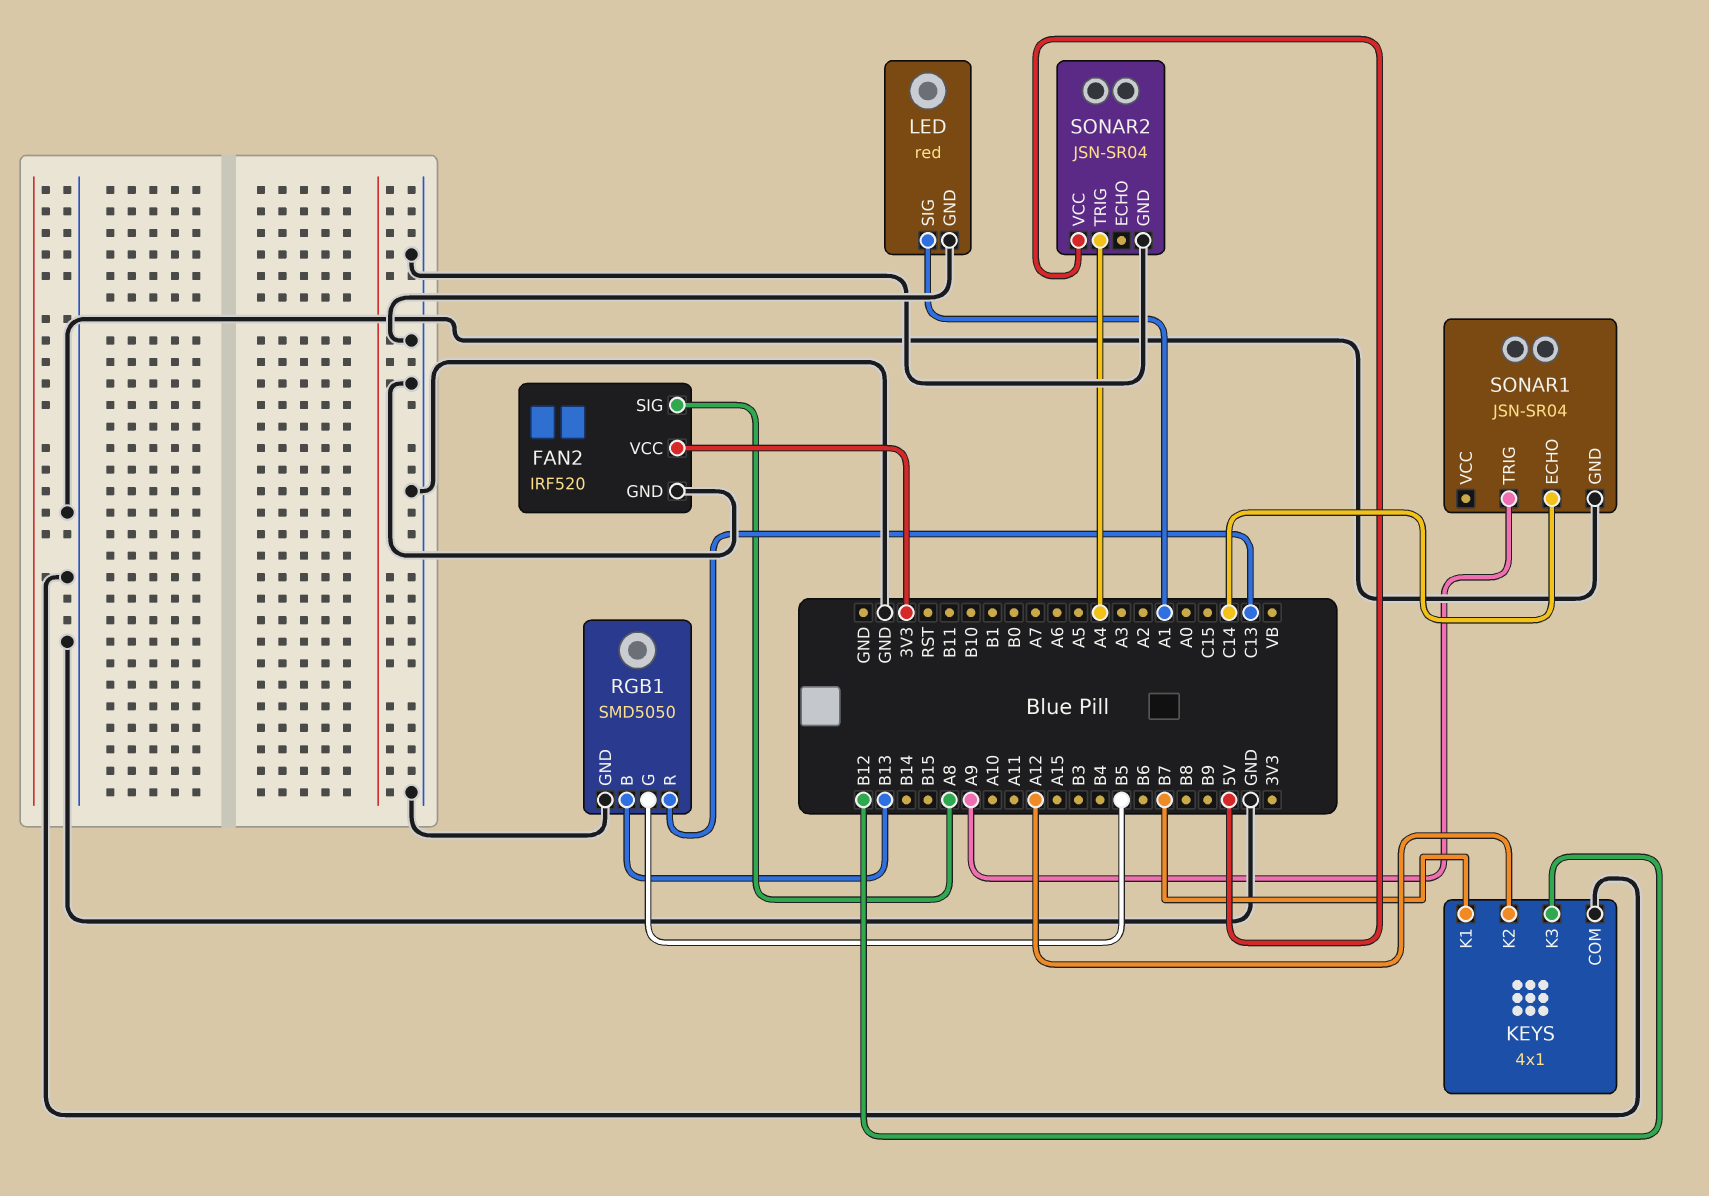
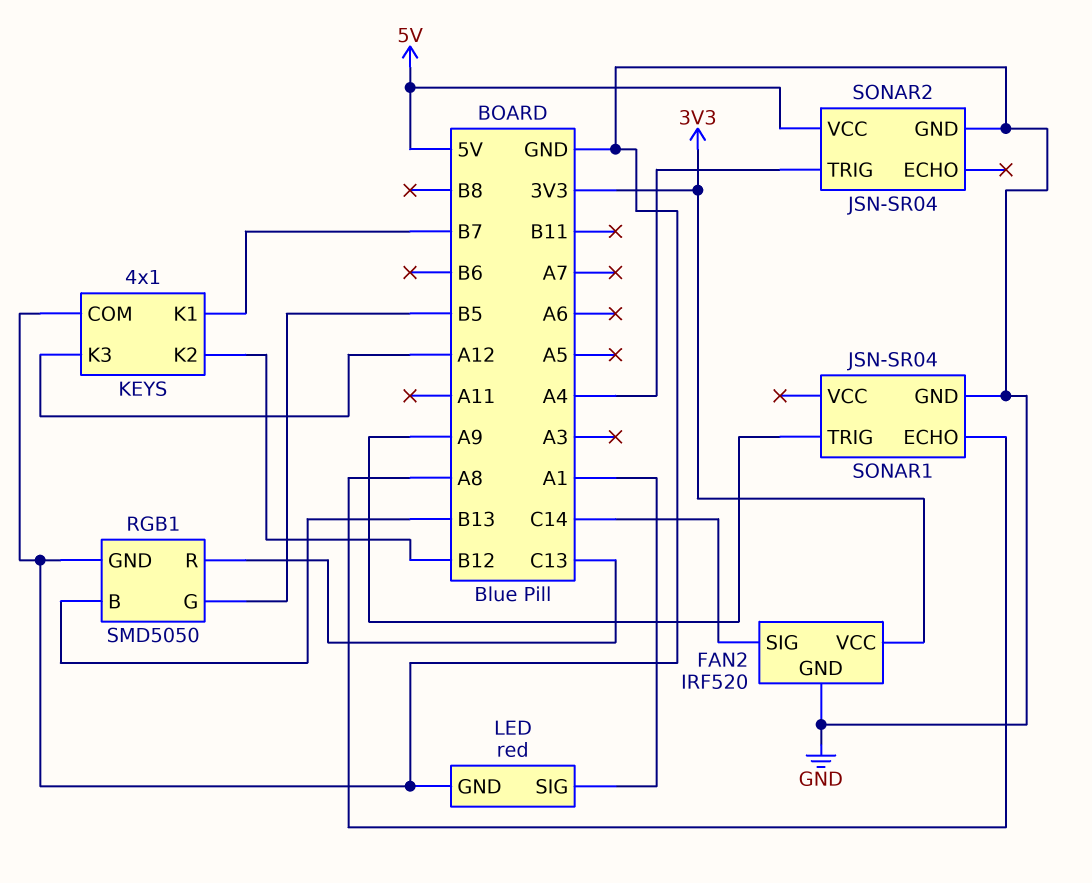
FAN2 pin SIG: A8 -> C14
KEYS pin K2: A12 -> B12
KEYS pin K3: B12 -> A12
SONAR1 pin ECHO: C14 -> A8

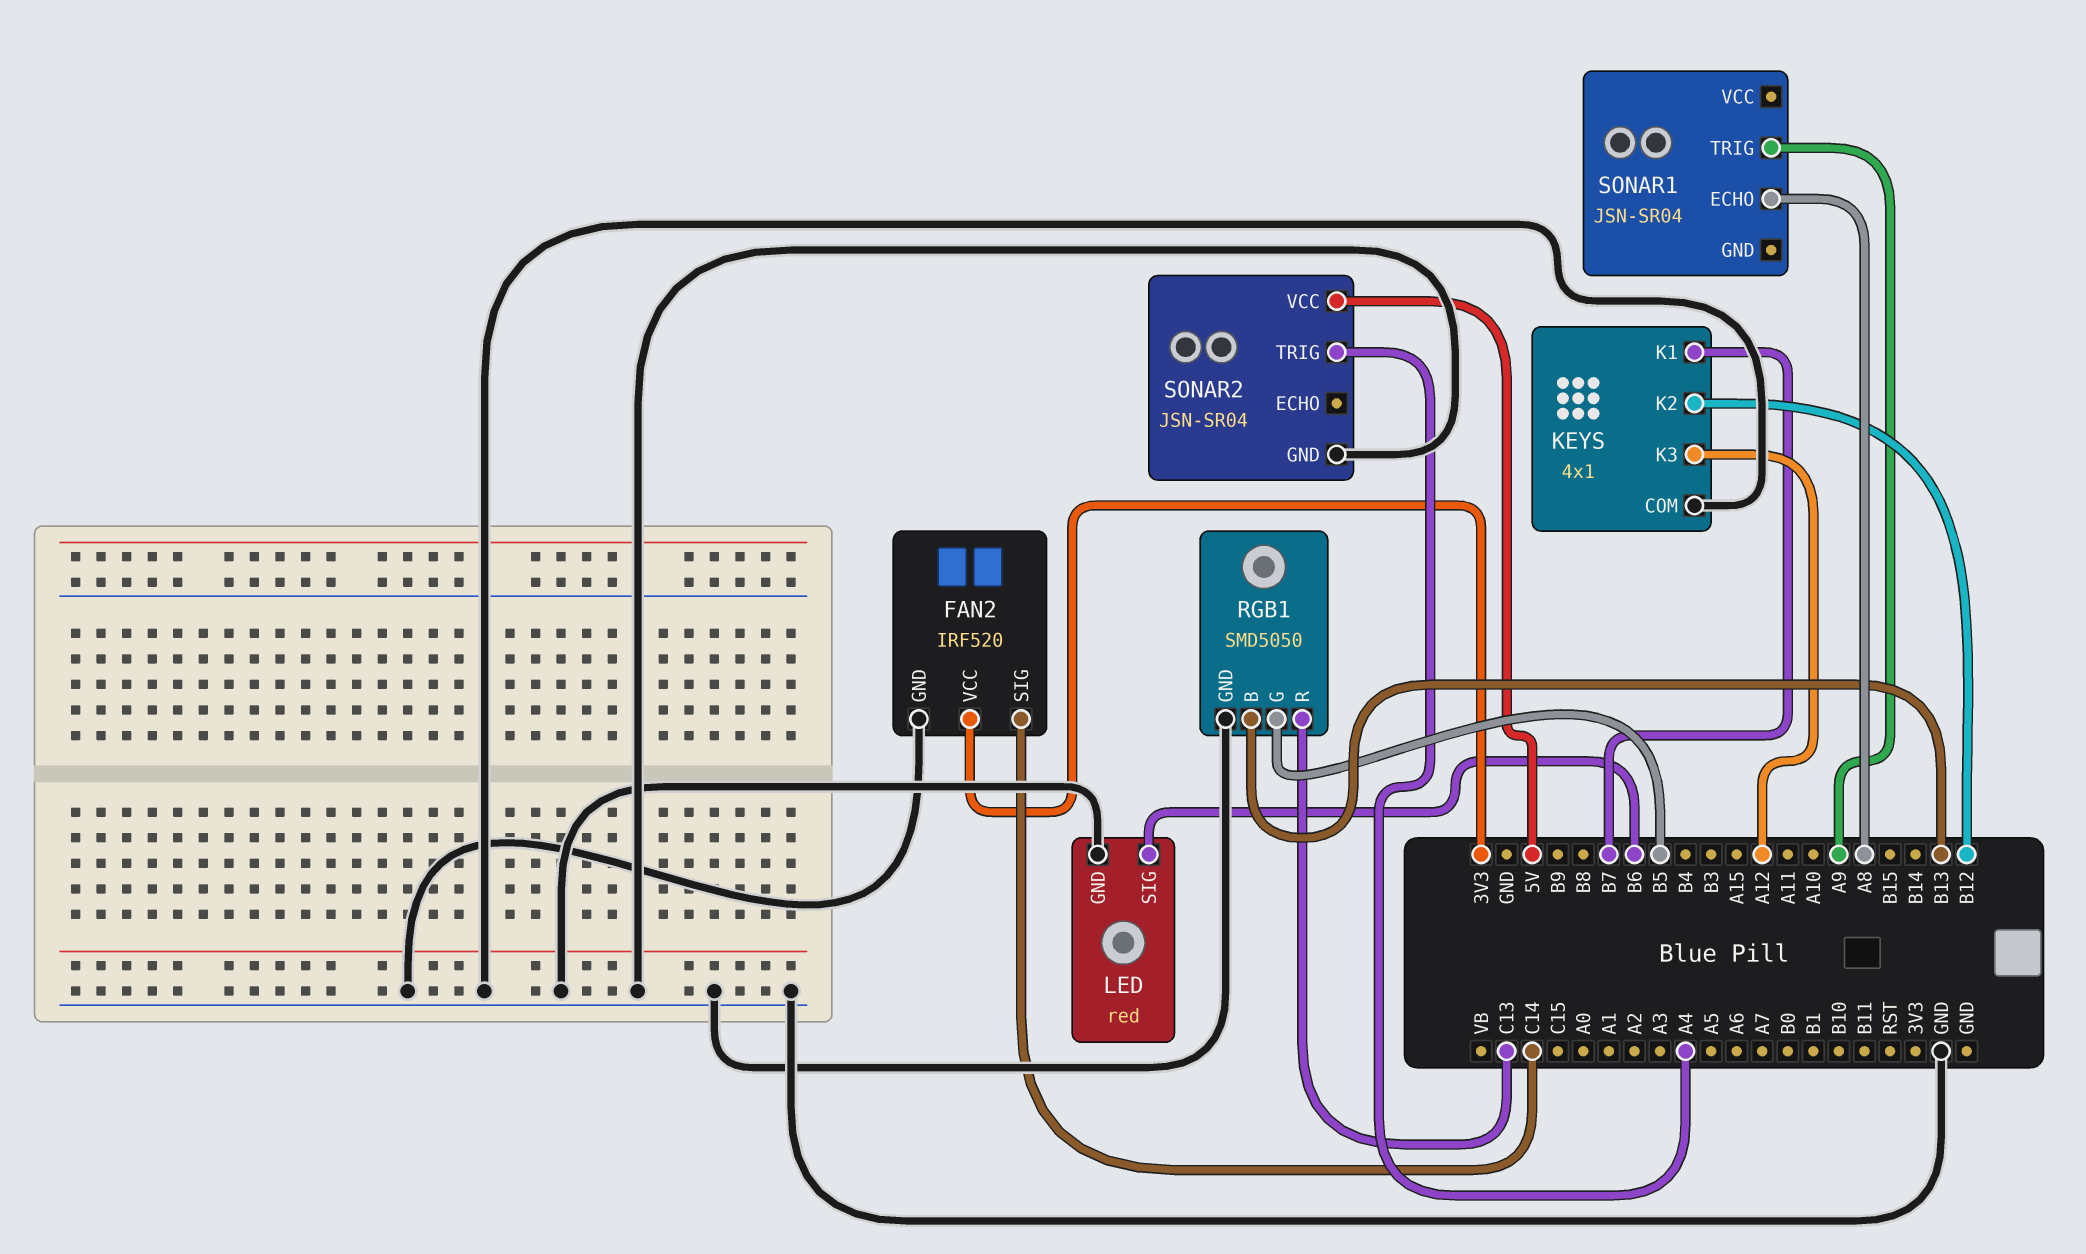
LED pin SIG: A1 -> B6
SONAR1 pin GND: GND -> none

